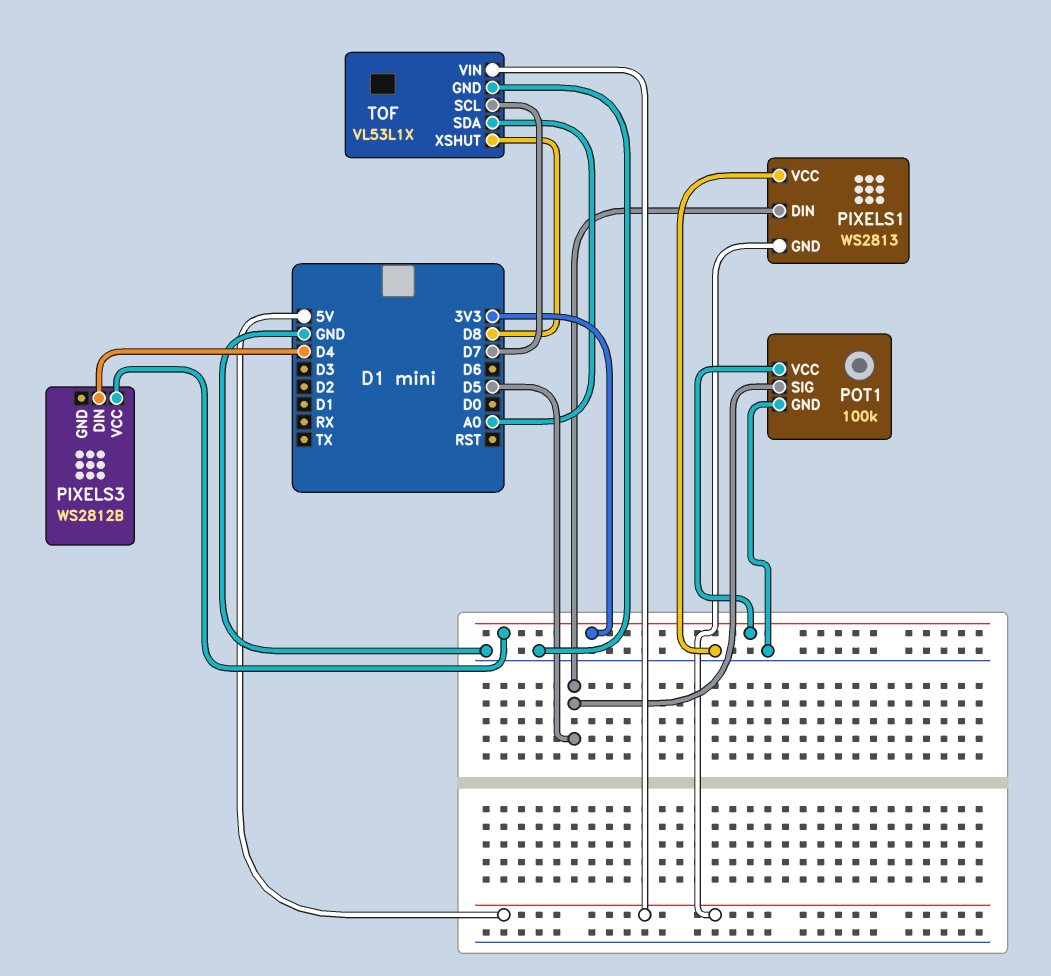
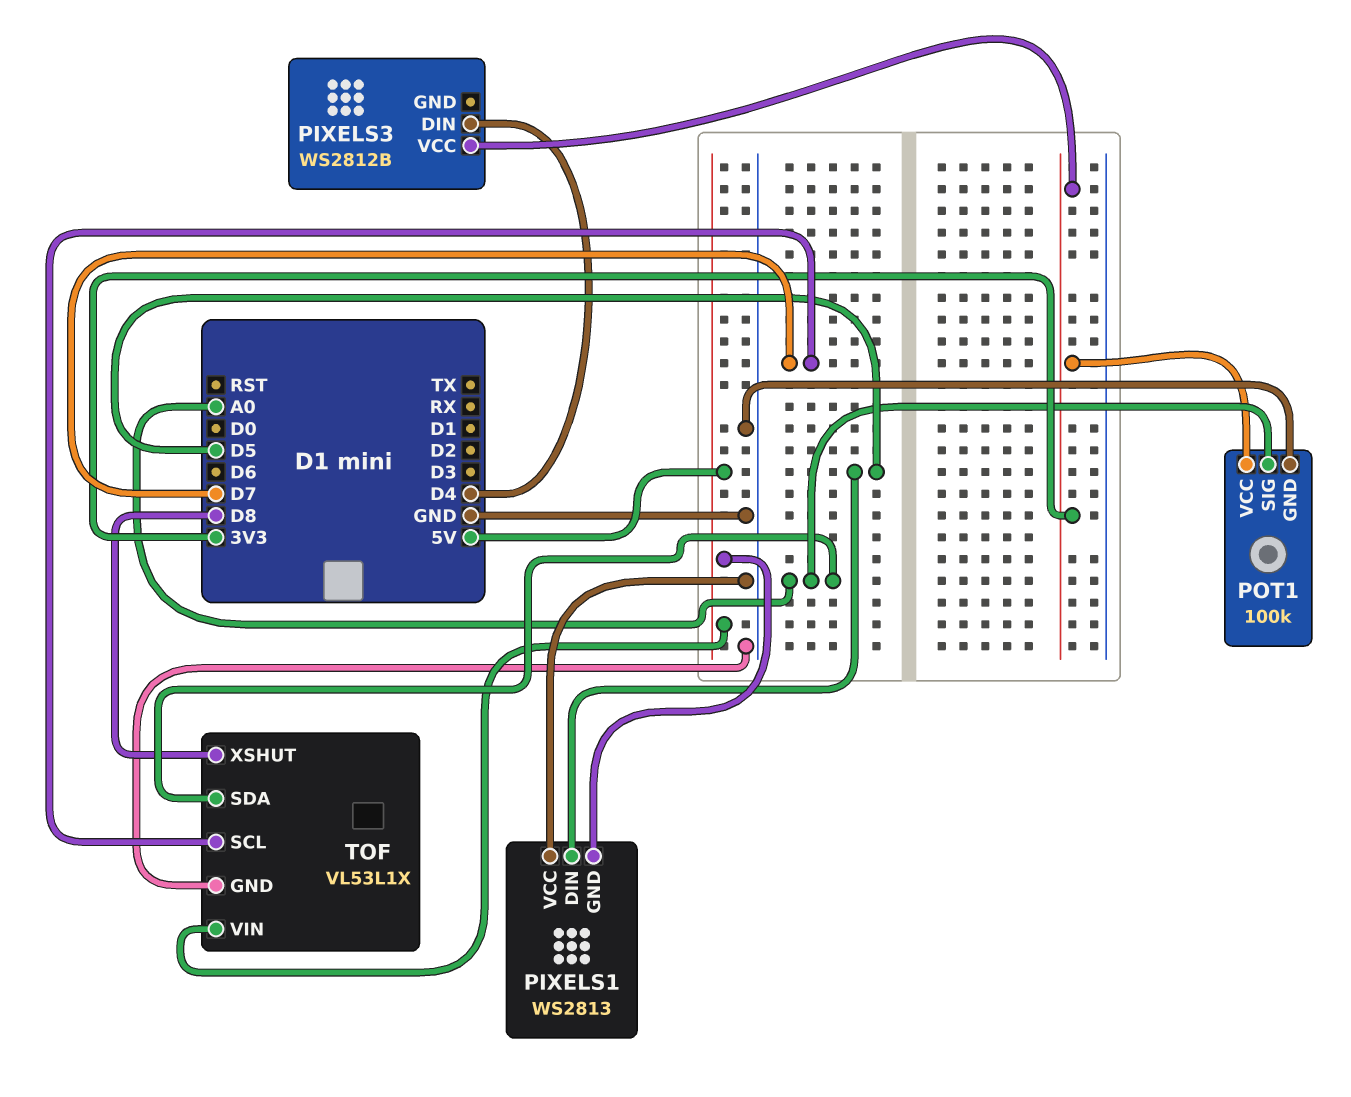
POT1 pin SIG: D5 -> A0

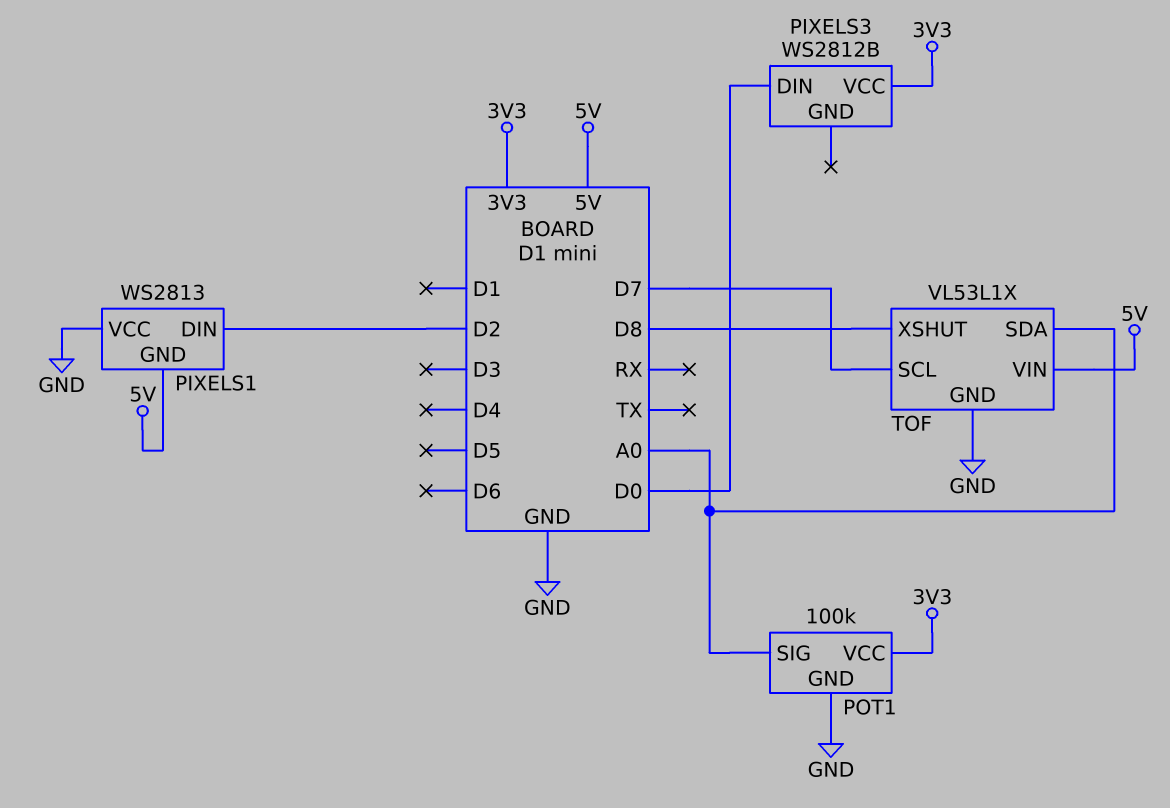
PIXELS1 pin DIN: D5 -> D2
PIXELS3 pin DIN: D4 -> D0

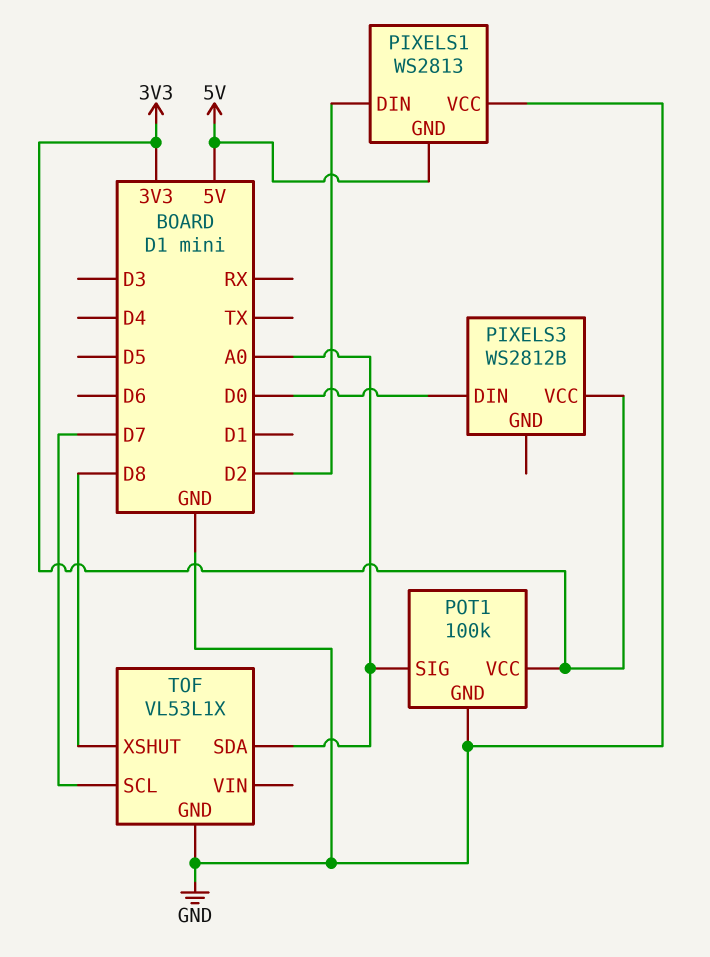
TOF pin VIN: 5V -> none

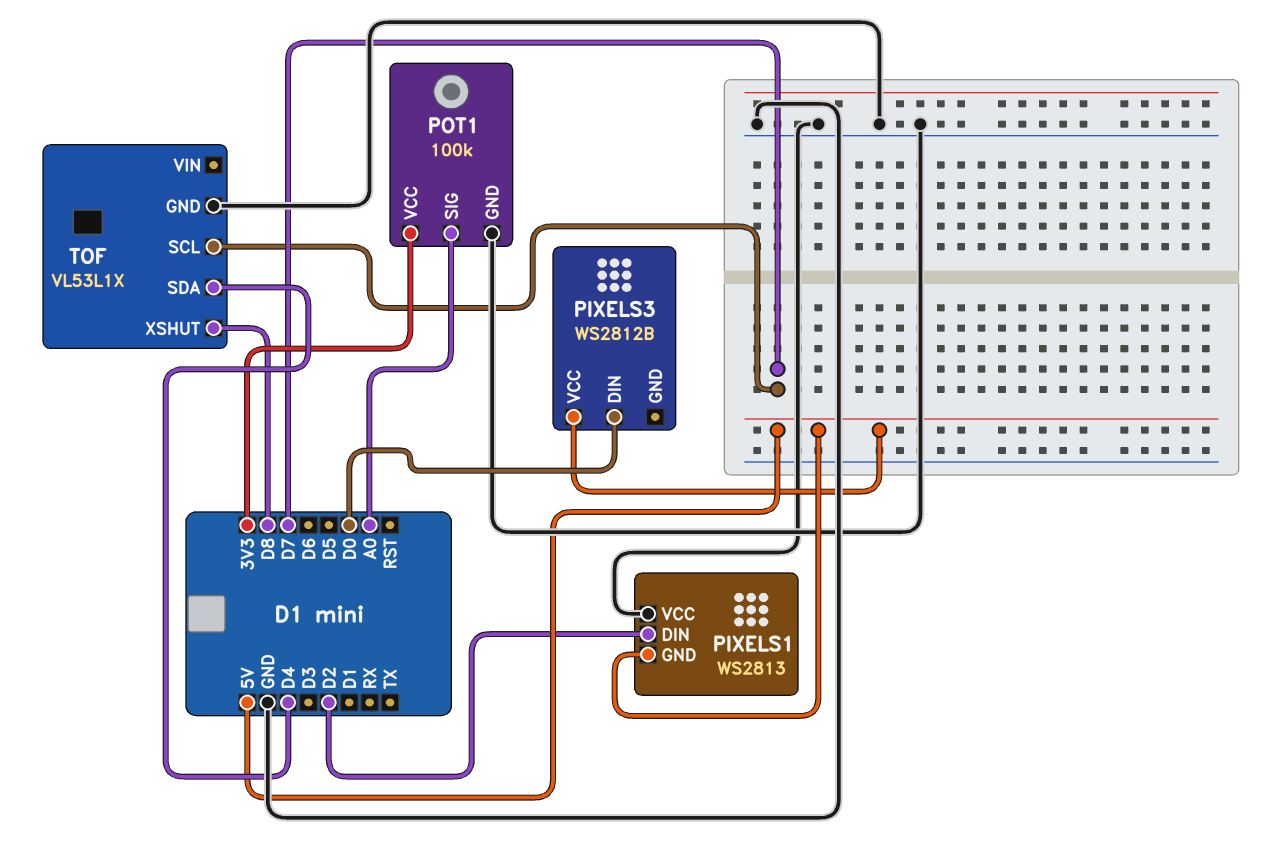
PIXELS3 pin VCC: 3V3 -> 5V
TOF pin SDA: A0 -> D4

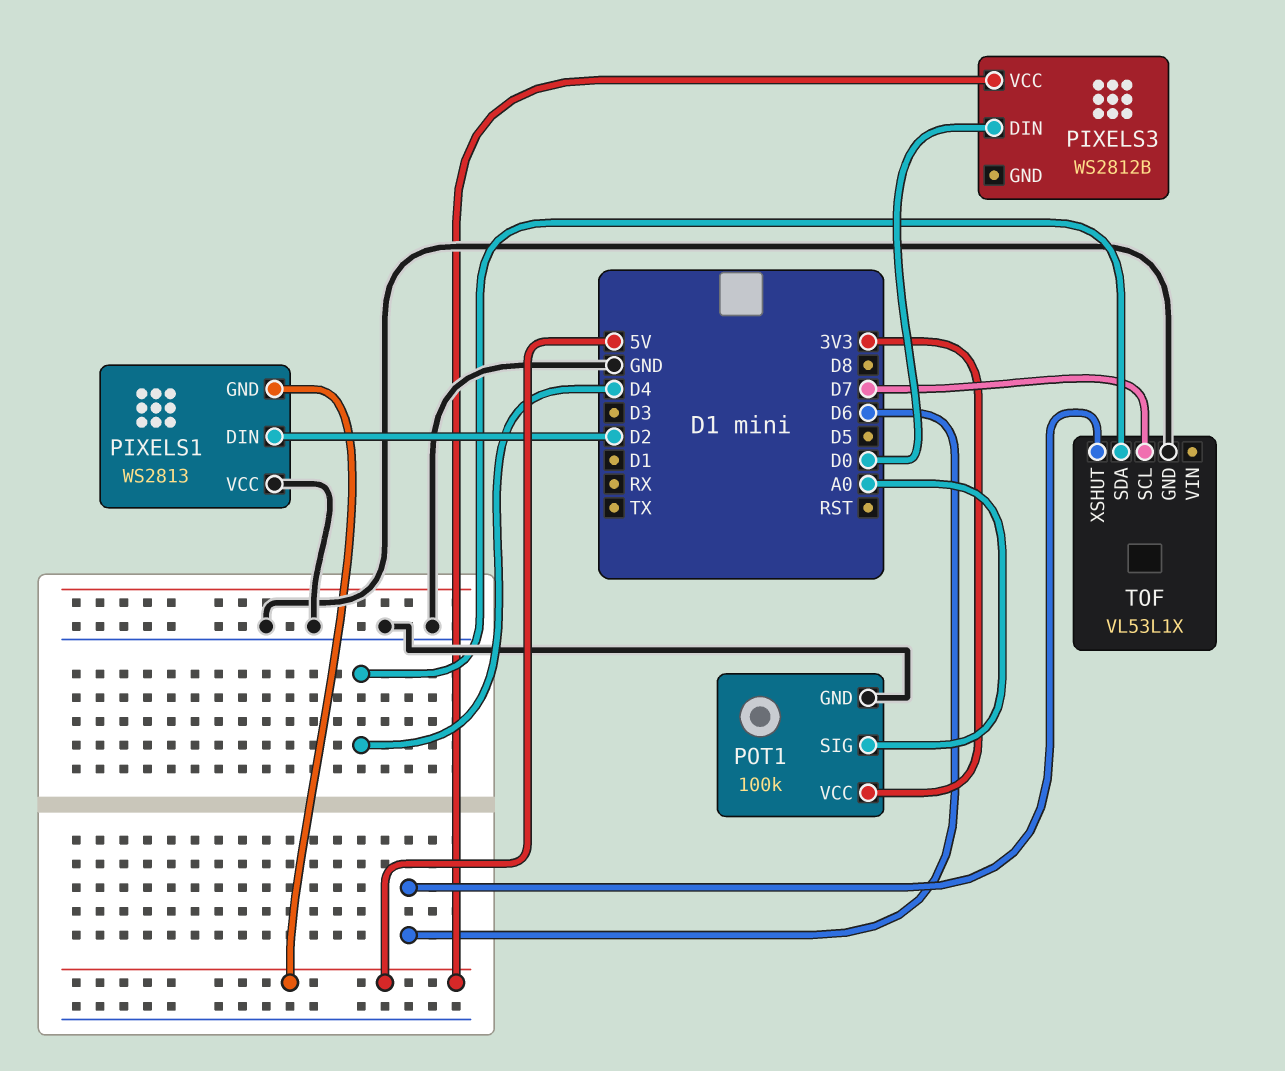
TOF pin XSHUT: D8 -> D6

